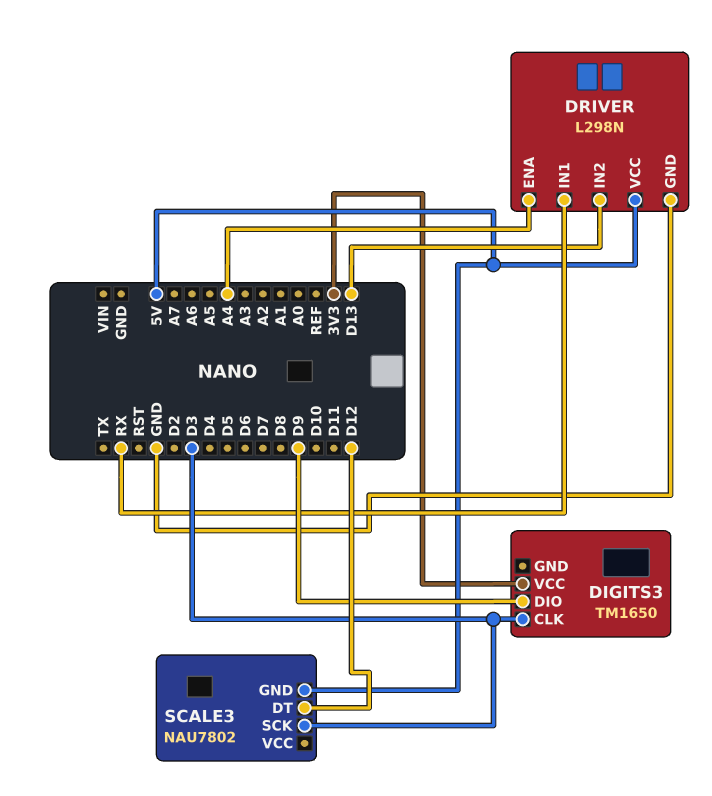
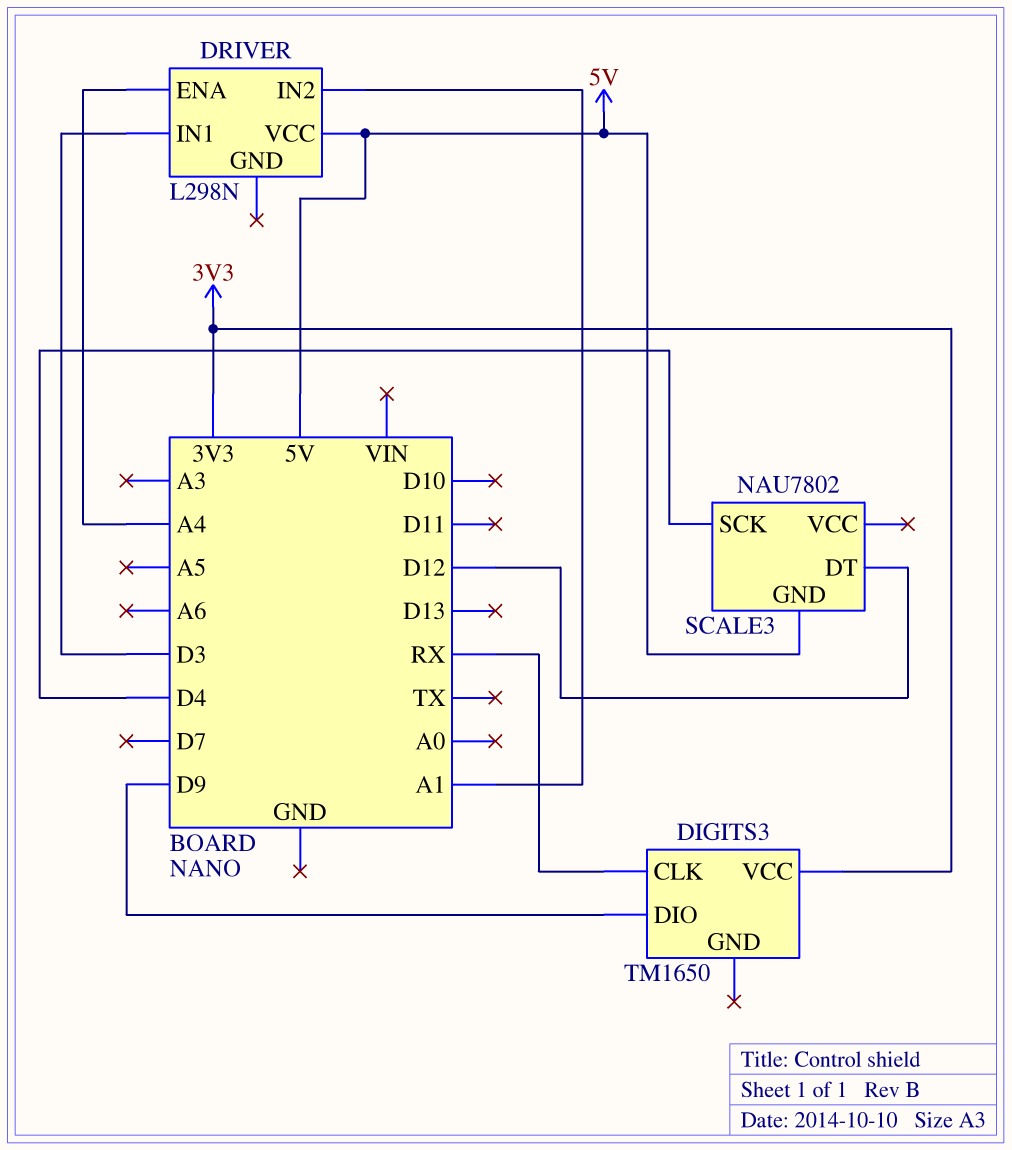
DIGITS3 pin CLK: D3 -> RX
DRIVER pin GND: GND -> none
DRIVER pin IN1: RX -> D3
DRIVER pin IN2: D13 -> A1
SCALE3 pin SCK: D3 -> D4

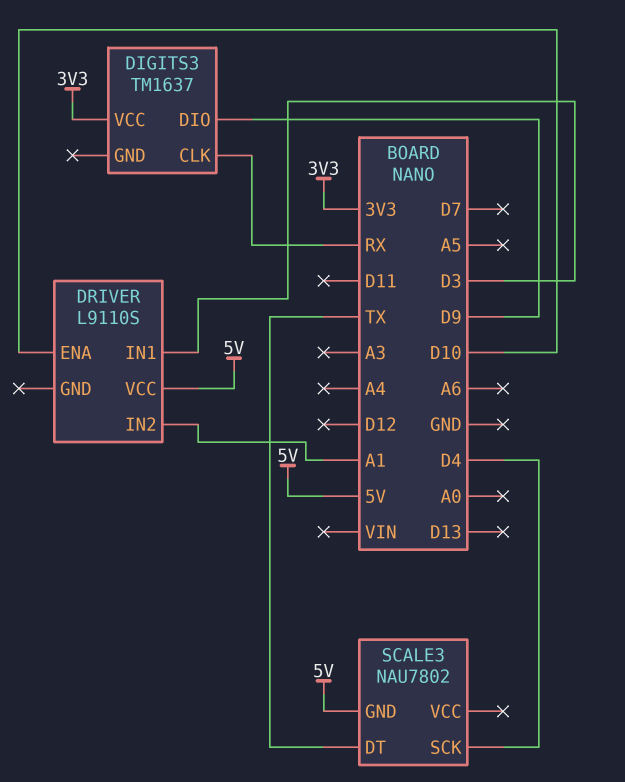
DIGITS3: TM1650 -> TM1637
DRIVER: L298N -> L9110S
DRIVER pin ENA: A4 -> D10
SCALE3 pin DT: D12 -> TX

